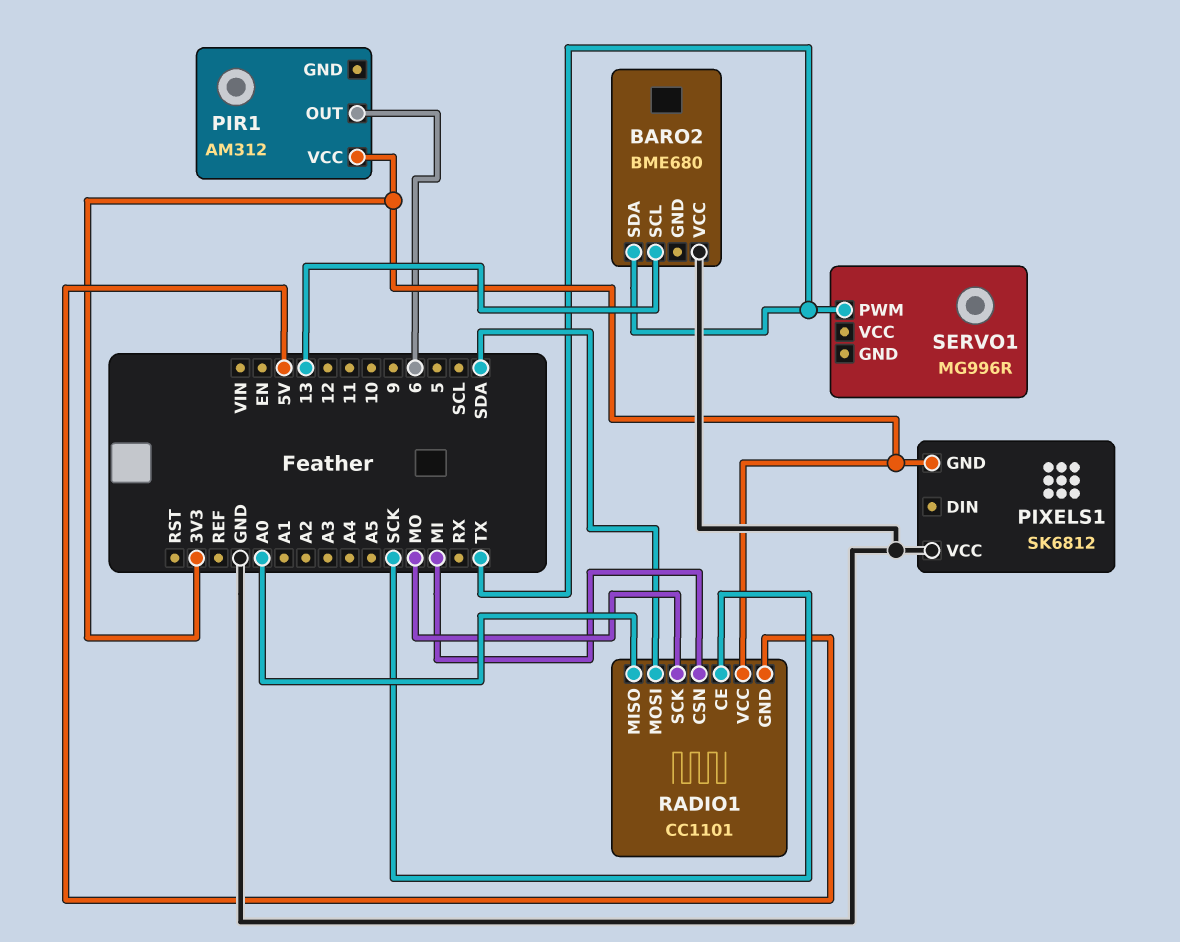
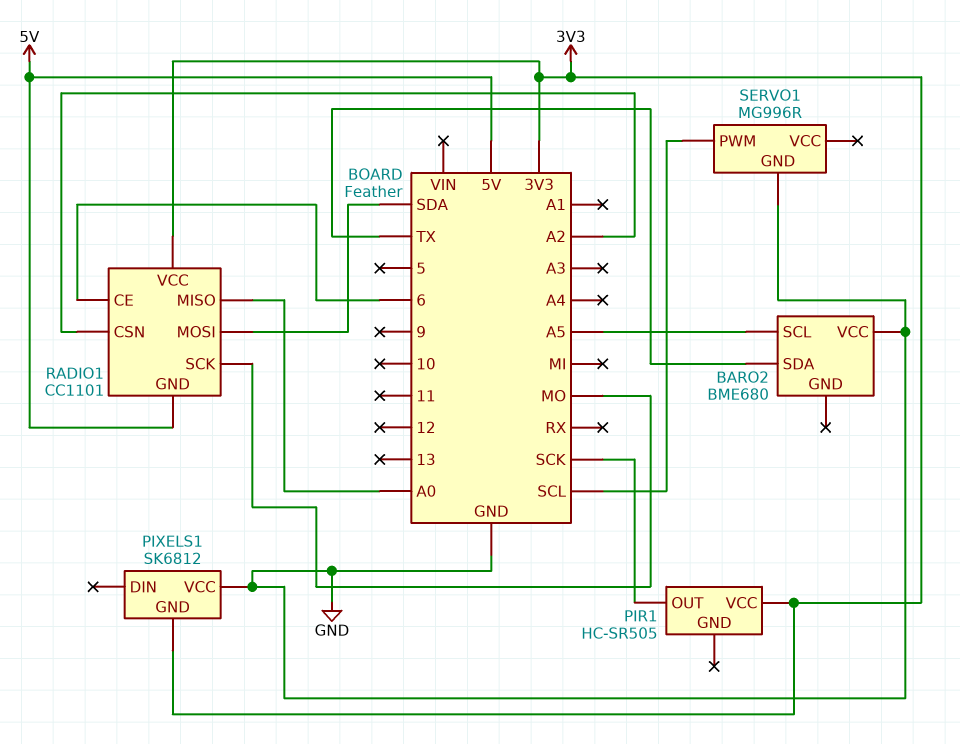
BARO2 pin SCL: 13 -> A5
PIR1: AM312 -> HC-SR505
PIR1 pin OUT: 6 -> SCK
RADIO1 pin CE: SCK -> 6
RADIO1 pin CSN: MI -> A2
SERVO1 pin GND: none -> GND
SERVO1 pin PWM: TX -> SCL

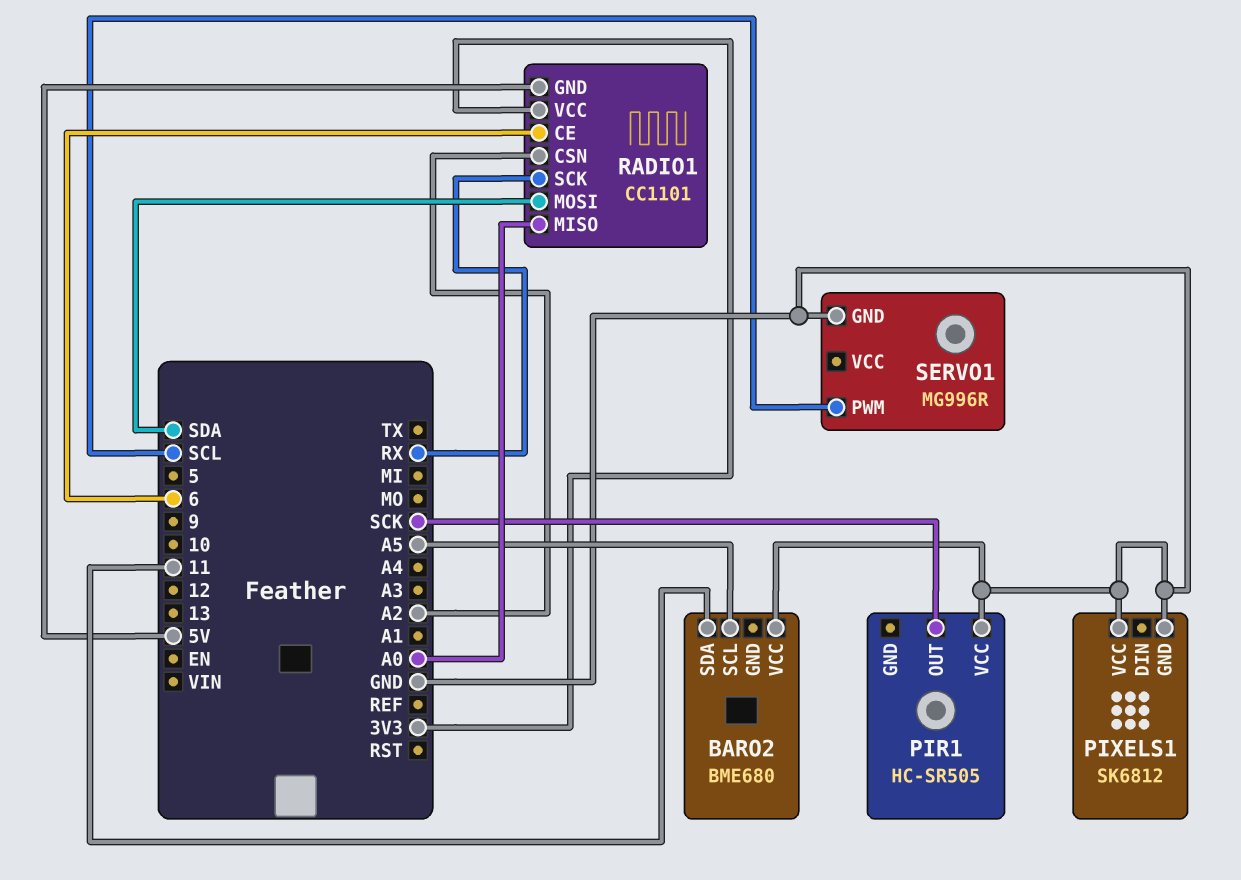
BARO2 pin SDA: TX -> 11
PIR1 pin VCC: 3V3 -> GND
PIXELS1 pin GND: 3V3 -> GND
RADIO1 pin SCK: MO -> RX

